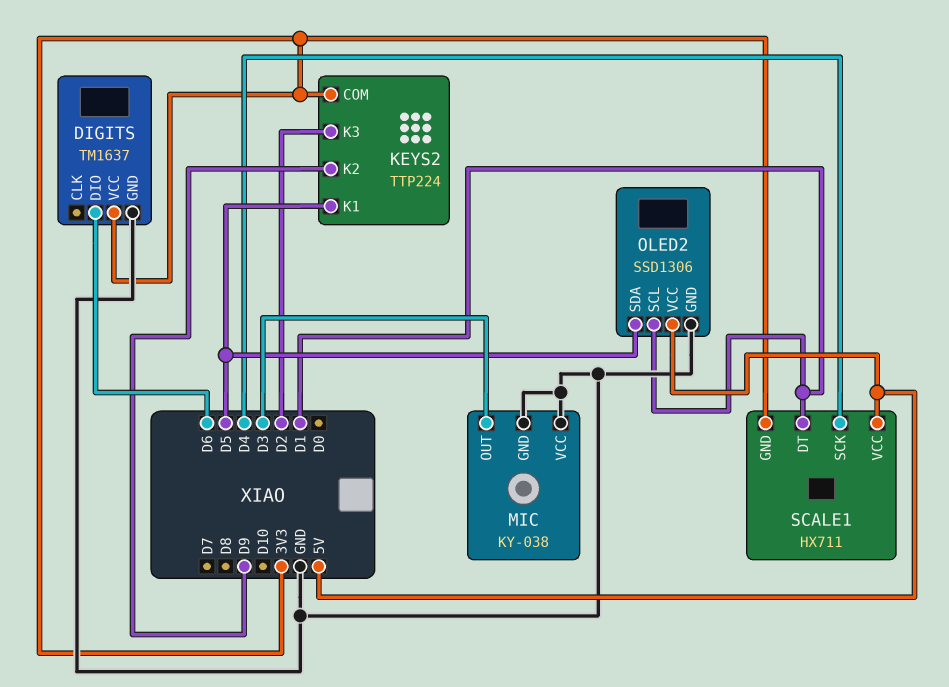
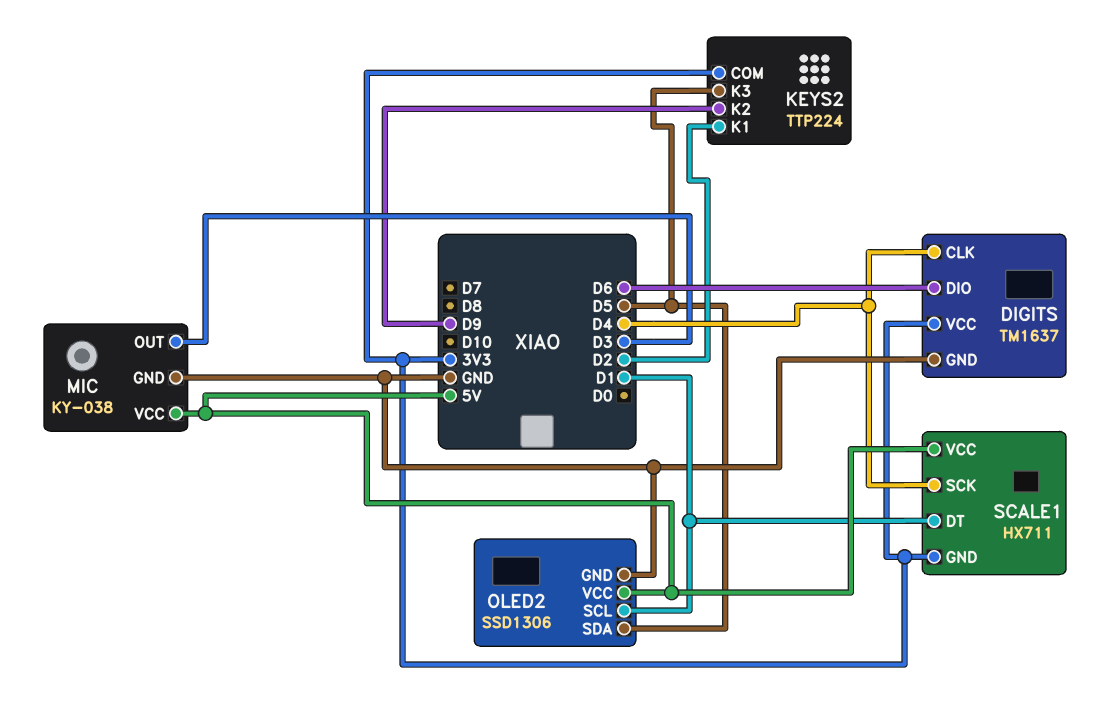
DIGITS pin CLK: none -> D4
KEYS2 pin K1: D5 -> D2
KEYS2 pin K3: D2 -> D5
MIC pin VCC: GND -> 5V

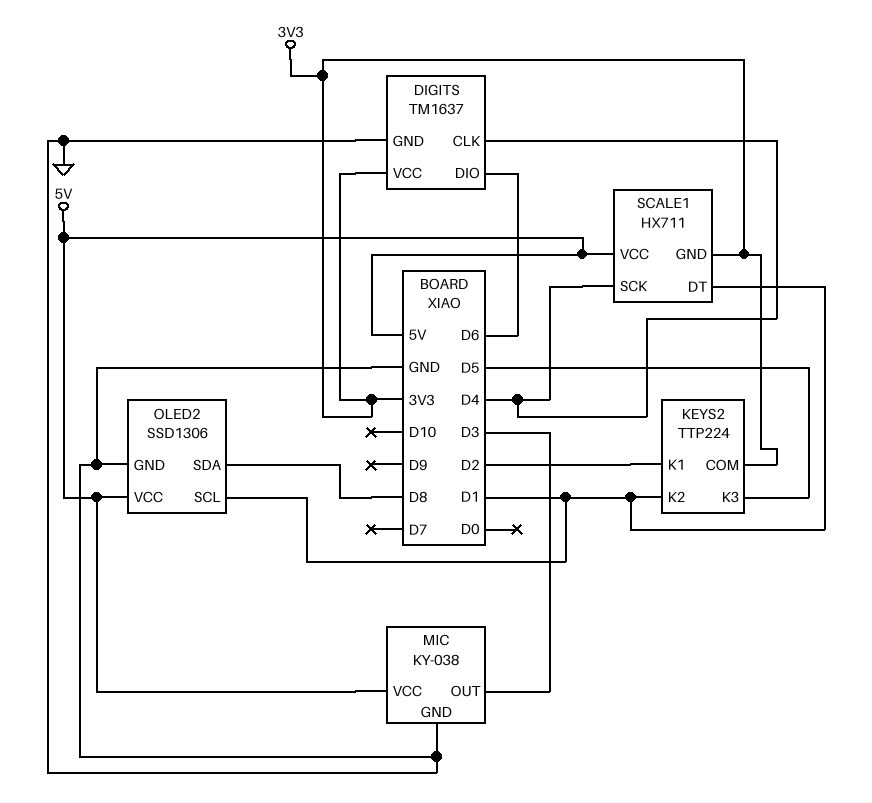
KEYS2 pin K2: D9 -> D1
OLED2 pin SDA: D5 -> D8

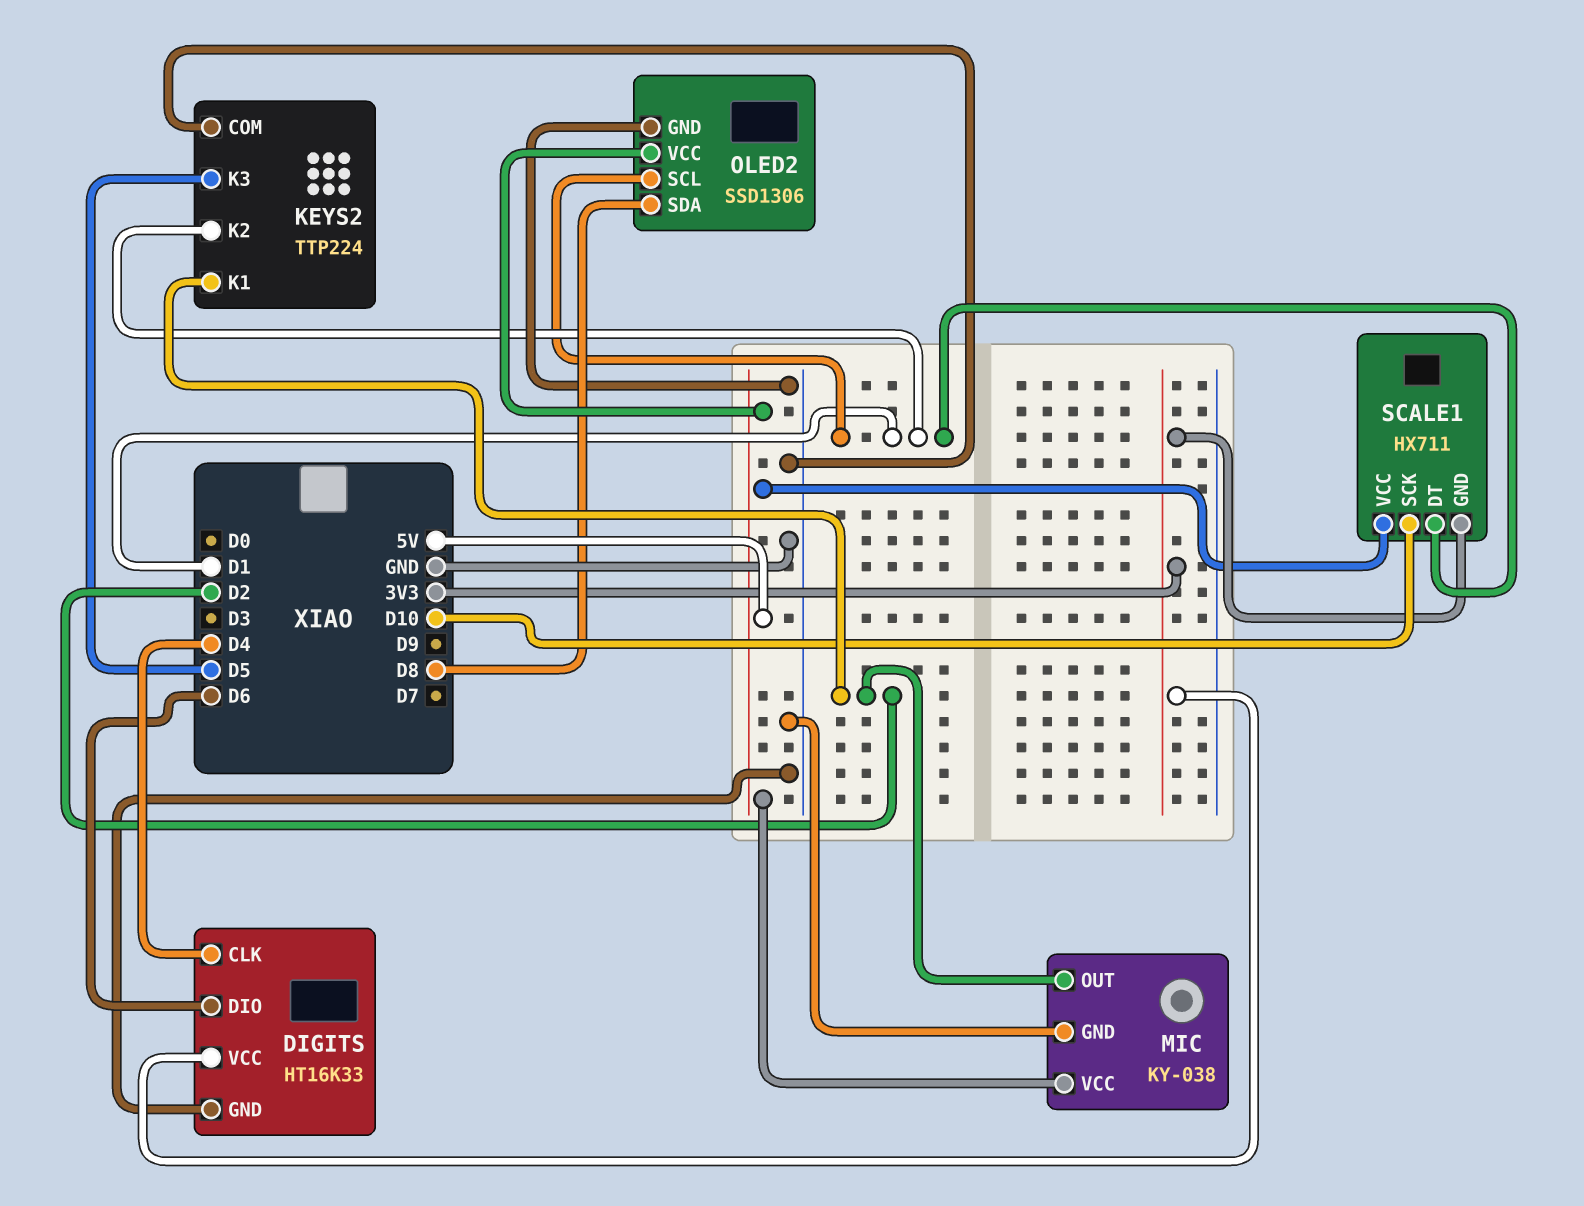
DIGITS: TM1637 -> HT16K33
KEYS2 pin COM: 3V3 -> GND
MIC pin OUT: D3 -> D2
SCALE1 pin SCK: D4 -> D10

